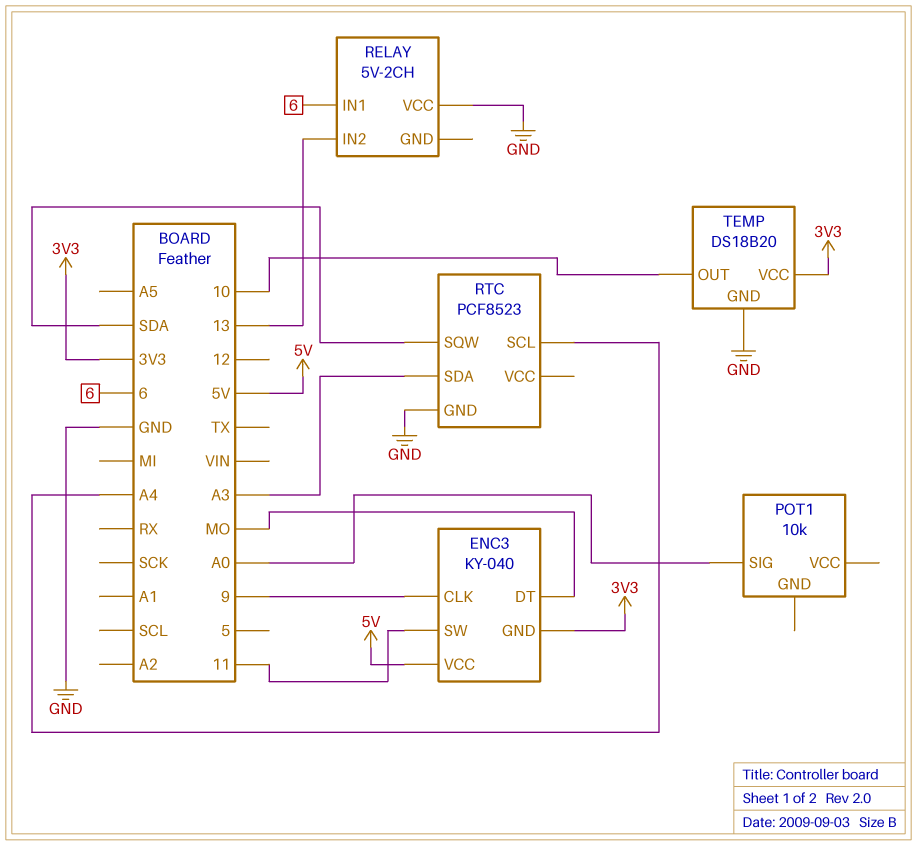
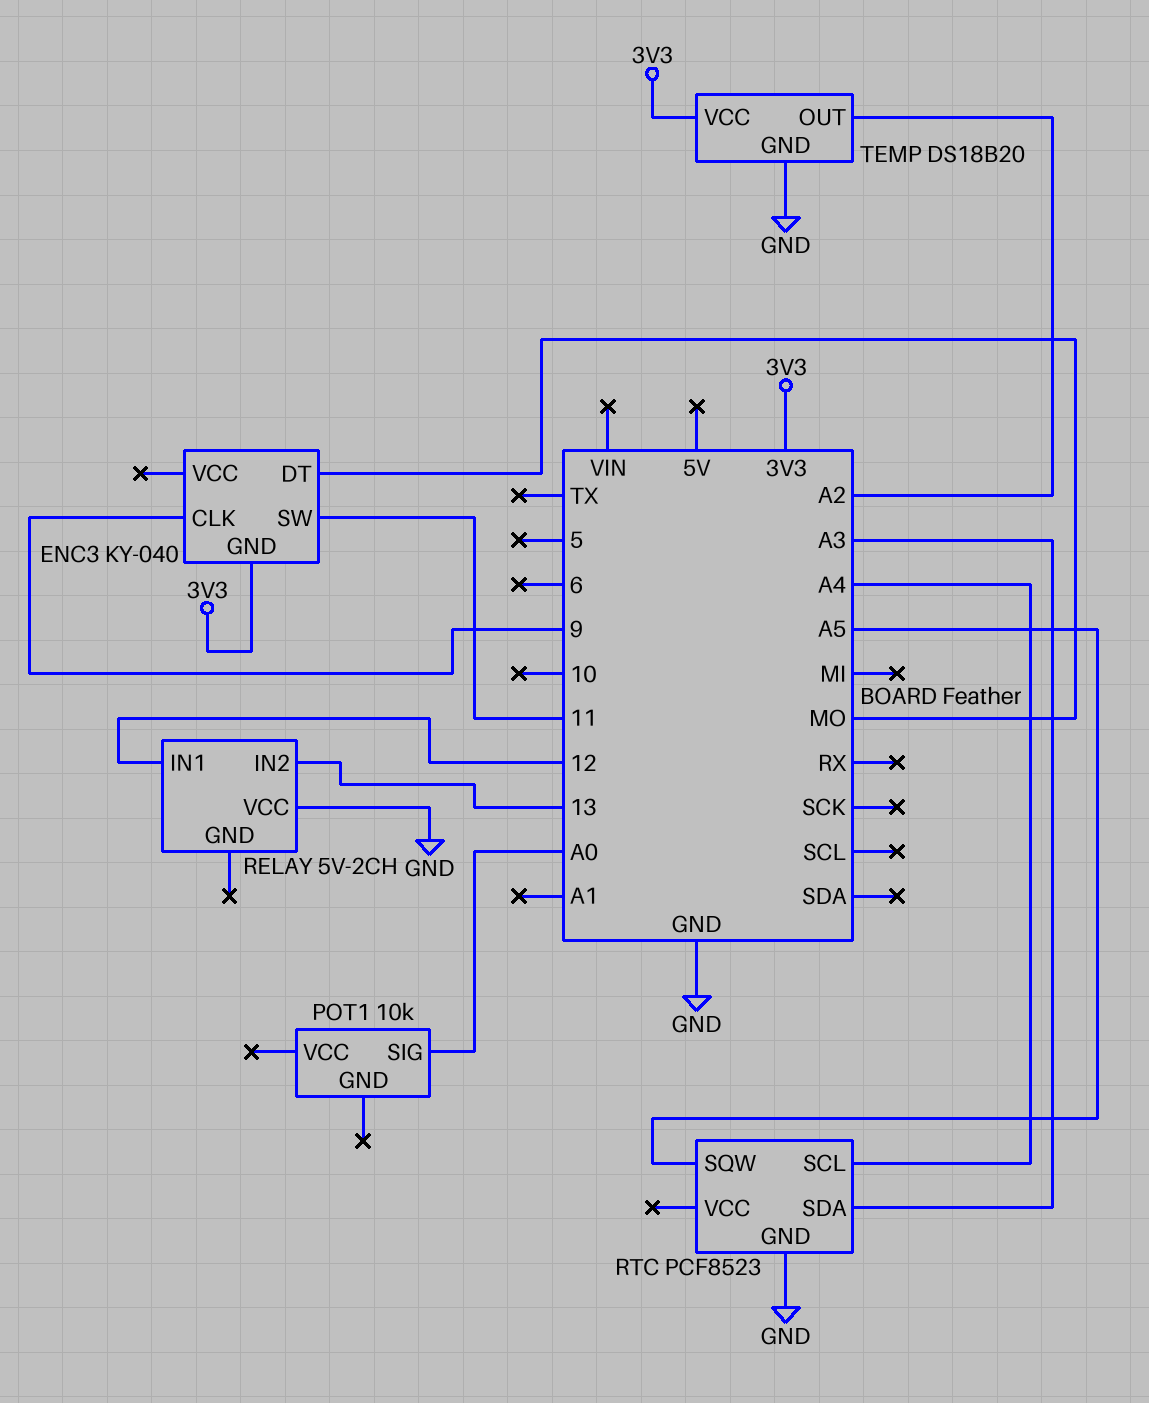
ENC3 pin VCC: 5V -> none
RELAY pin IN1: 6 -> 12
RTC pin SQW: SDA -> A5
TEMP pin OUT: 10 -> A2

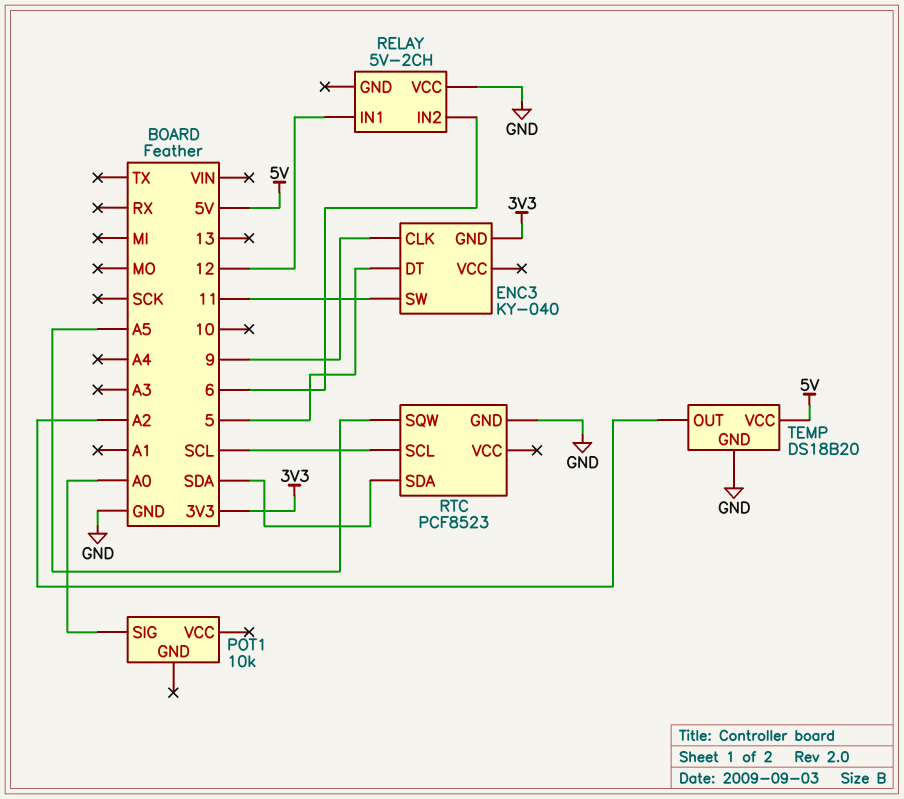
ENC3 pin DT: MO -> 5
RELAY pin IN2: 13 -> 6
RTC pin SCL: A4 -> SCL
RTC pin SDA: A3 -> SDA
TEMP pin VCC: 3V3 -> 5V

